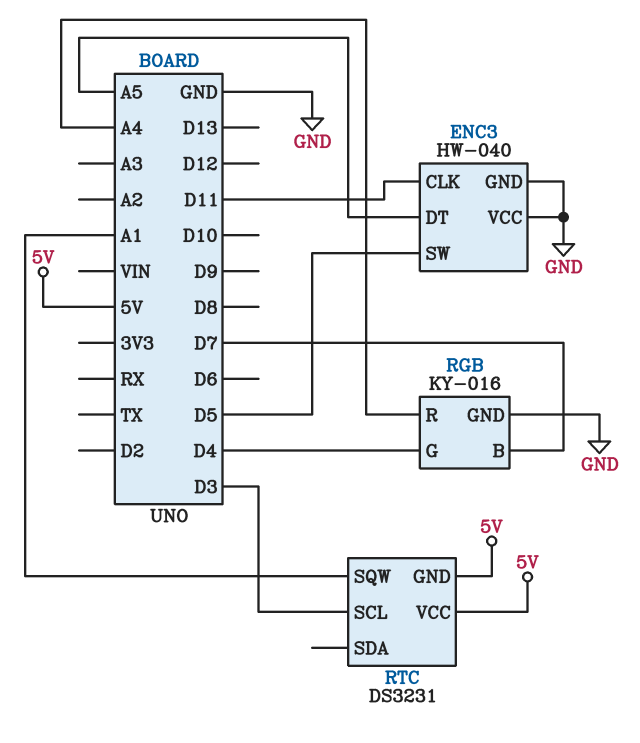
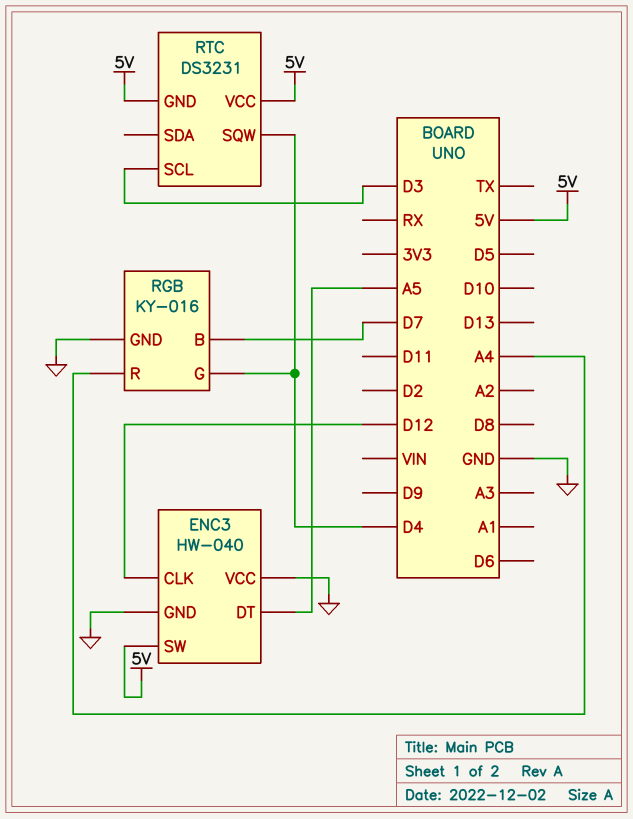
ENC3 pin CLK: D11 -> D12
ENC3 pin SW: D5 -> 5V
RTC pin SQW: A1 -> D4

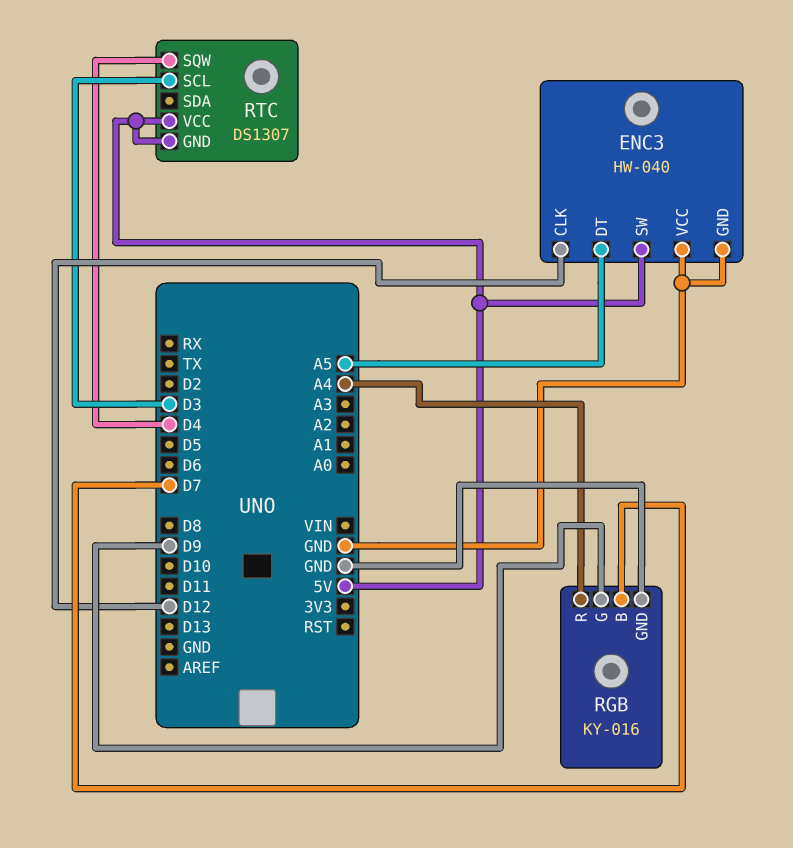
RGB pin G: D4 -> D9
RTC: DS3231 -> DS1307

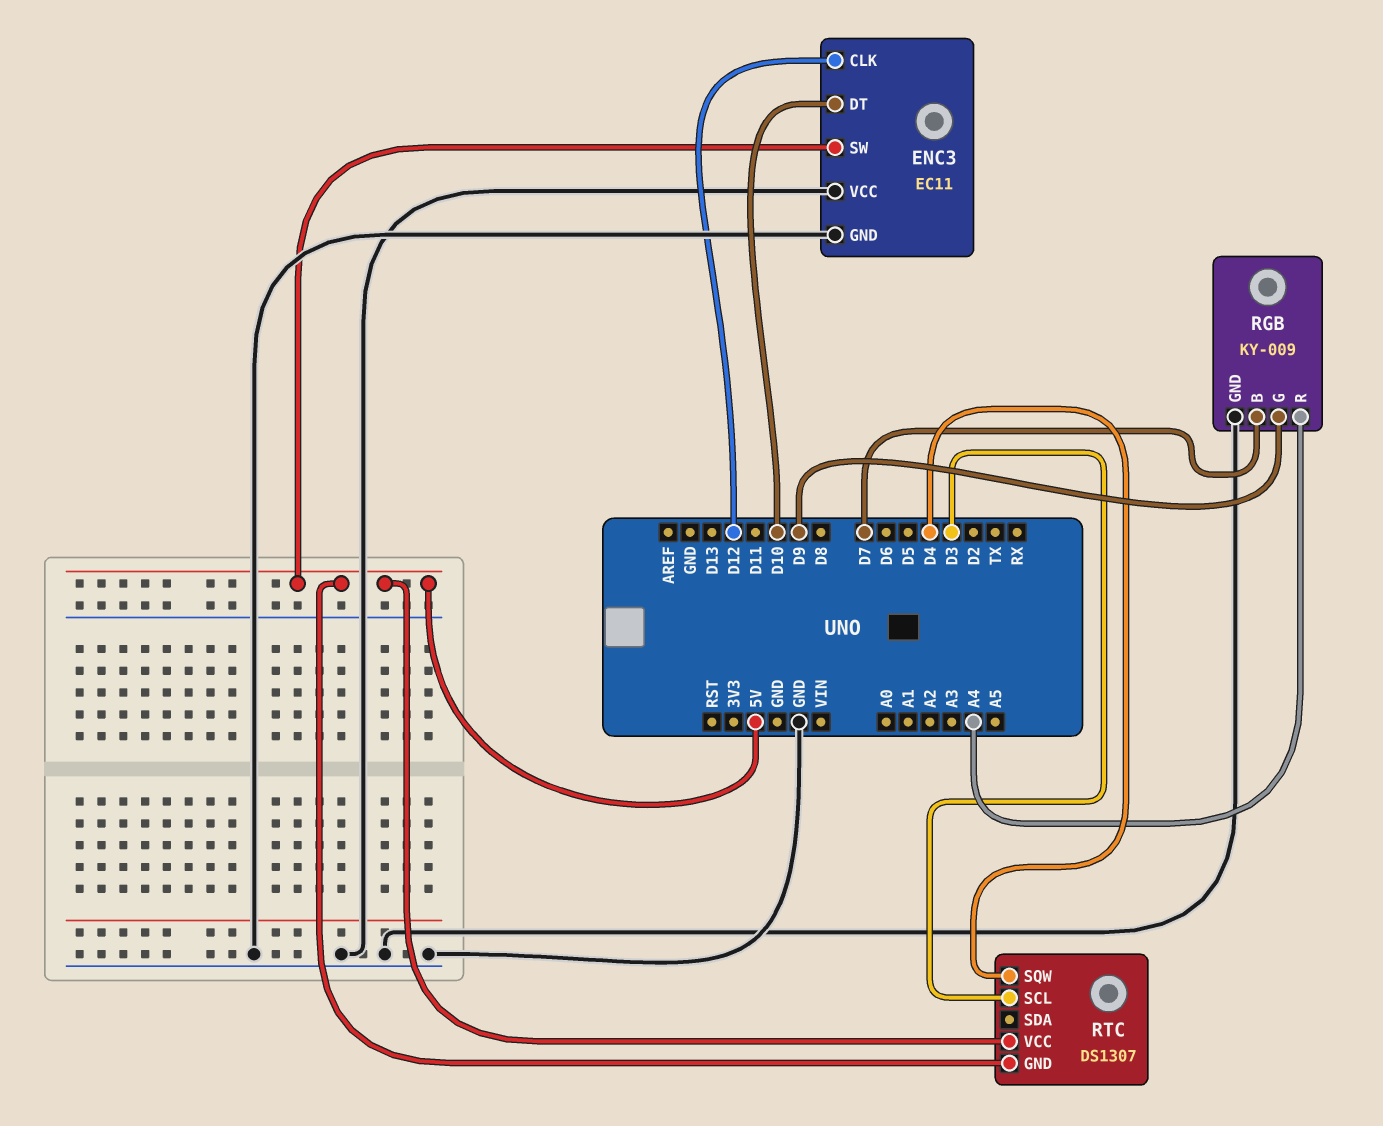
ENC3: HW-040 -> EC11
ENC3 pin DT: A5 -> D10
RGB: KY-016 -> KY-009

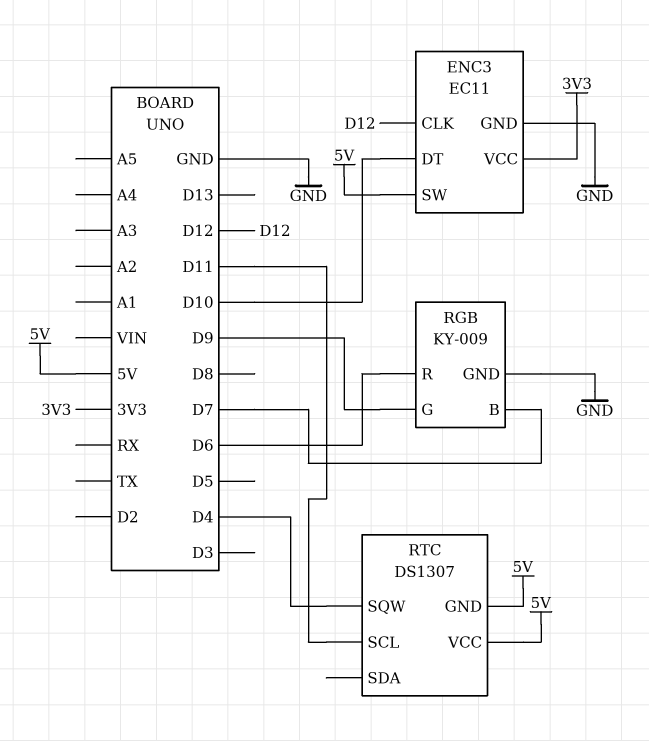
ENC3 pin VCC: GND -> 3V3
RGB pin R: A4 -> D6
RTC pin SCL: D3 -> D11

